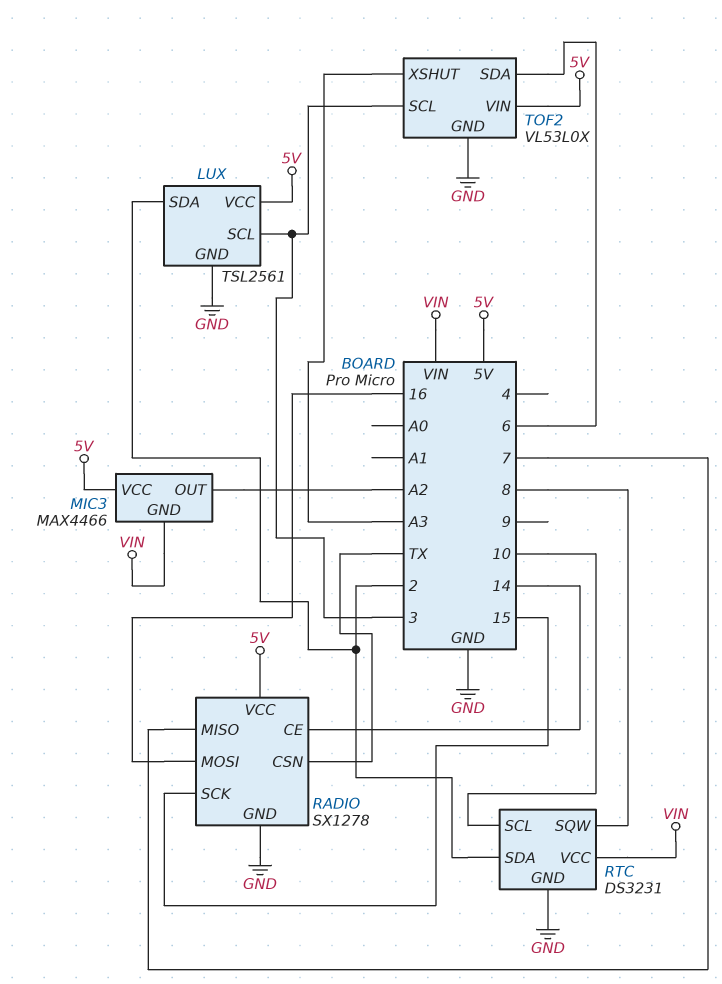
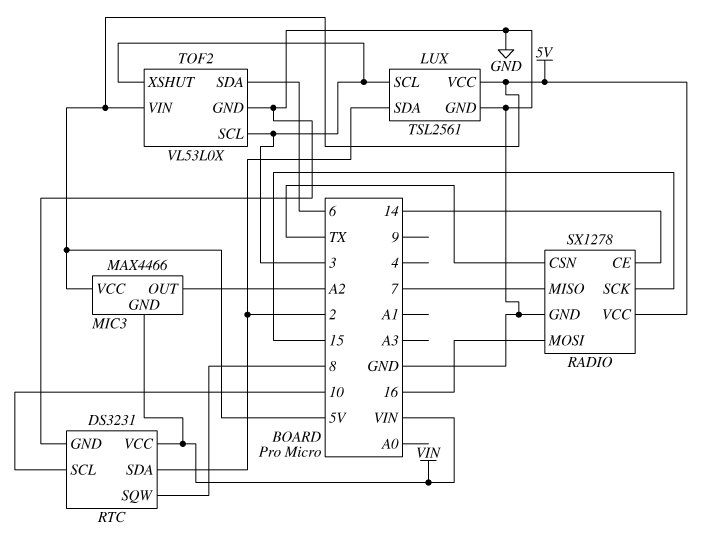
TOF2 pin XSHUT: A3 -> 3

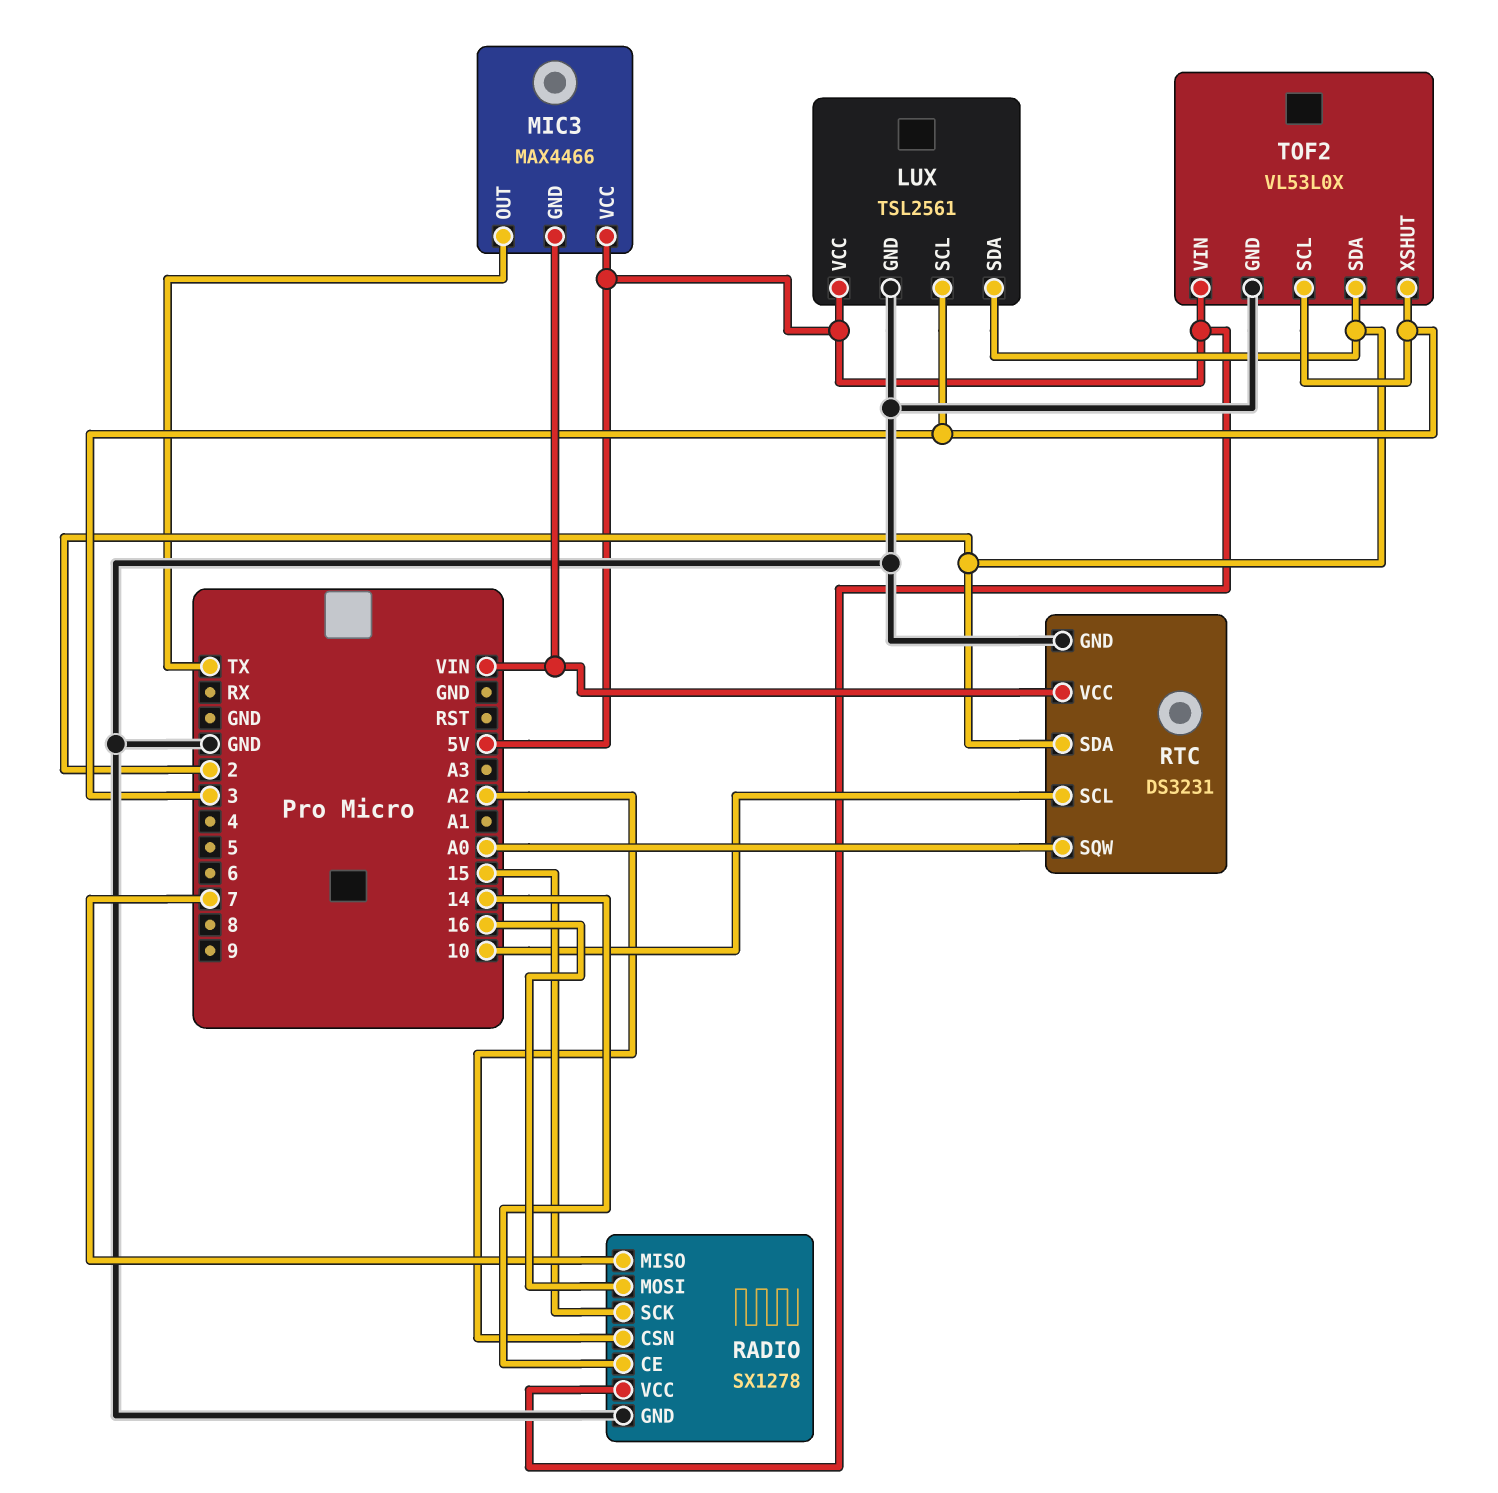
MIC3 pin OUT: A2 -> TX
RADIO pin CSN: TX -> A2
RTC pin SQW: 8 -> A0
TOF2 pin SDA: 6 -> 2

